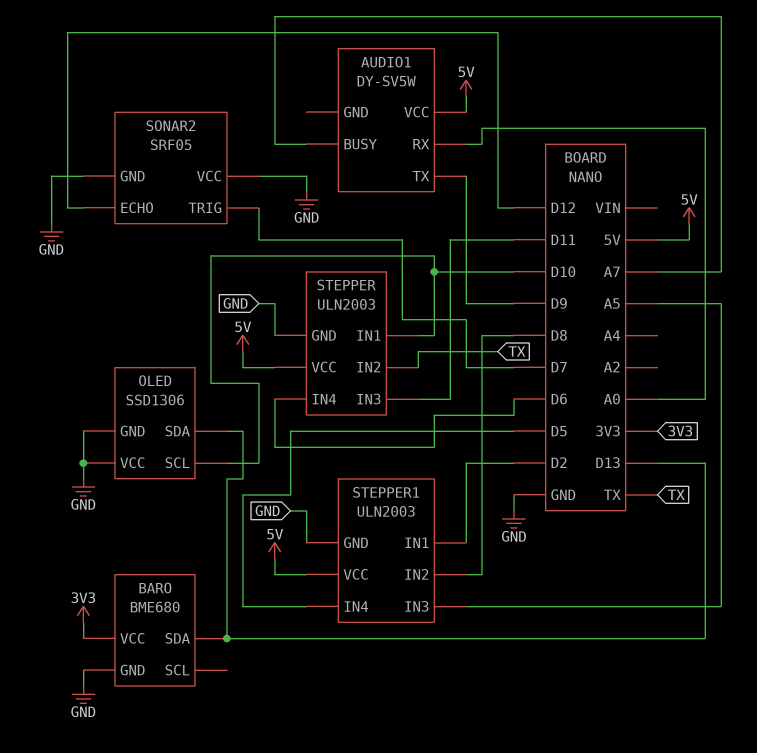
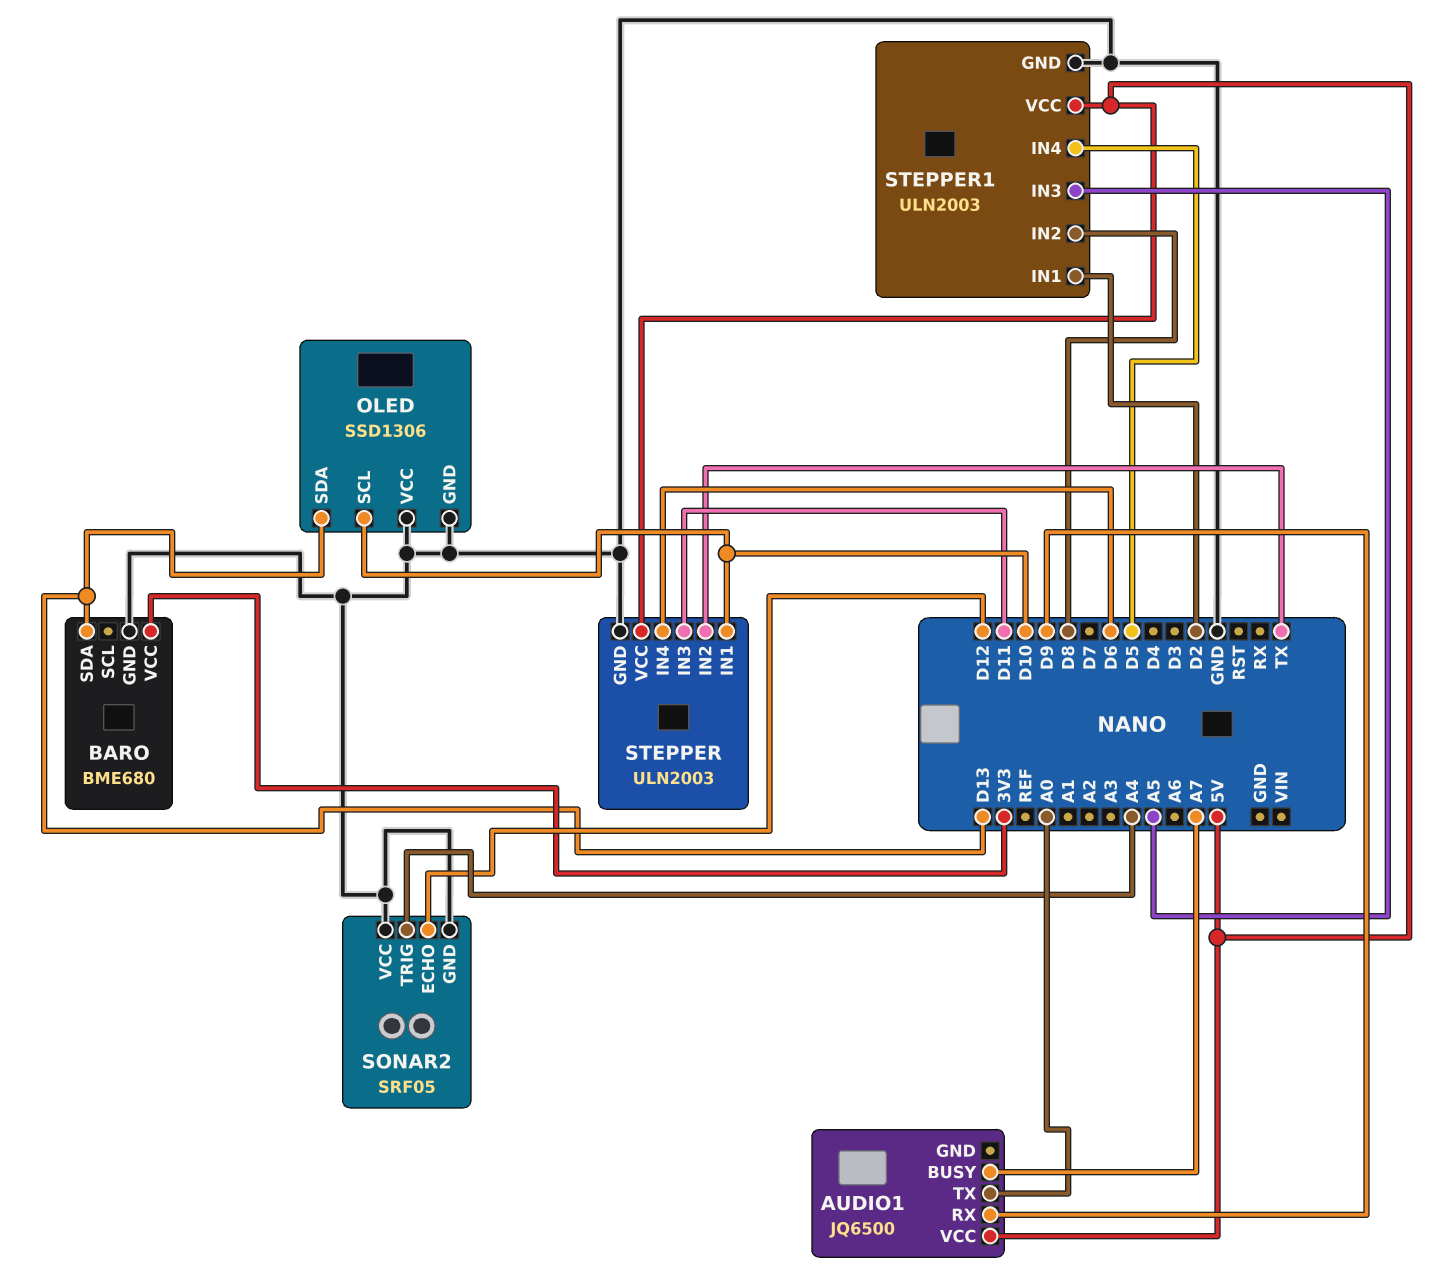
AUDIO1: DY-SV5W -> JQ6500
AUDIO1 pin RX: A0 -> D9
AUDIO1 pin TX: D9 -> A0
SONAR2 pin TRIG: D7 -> A4

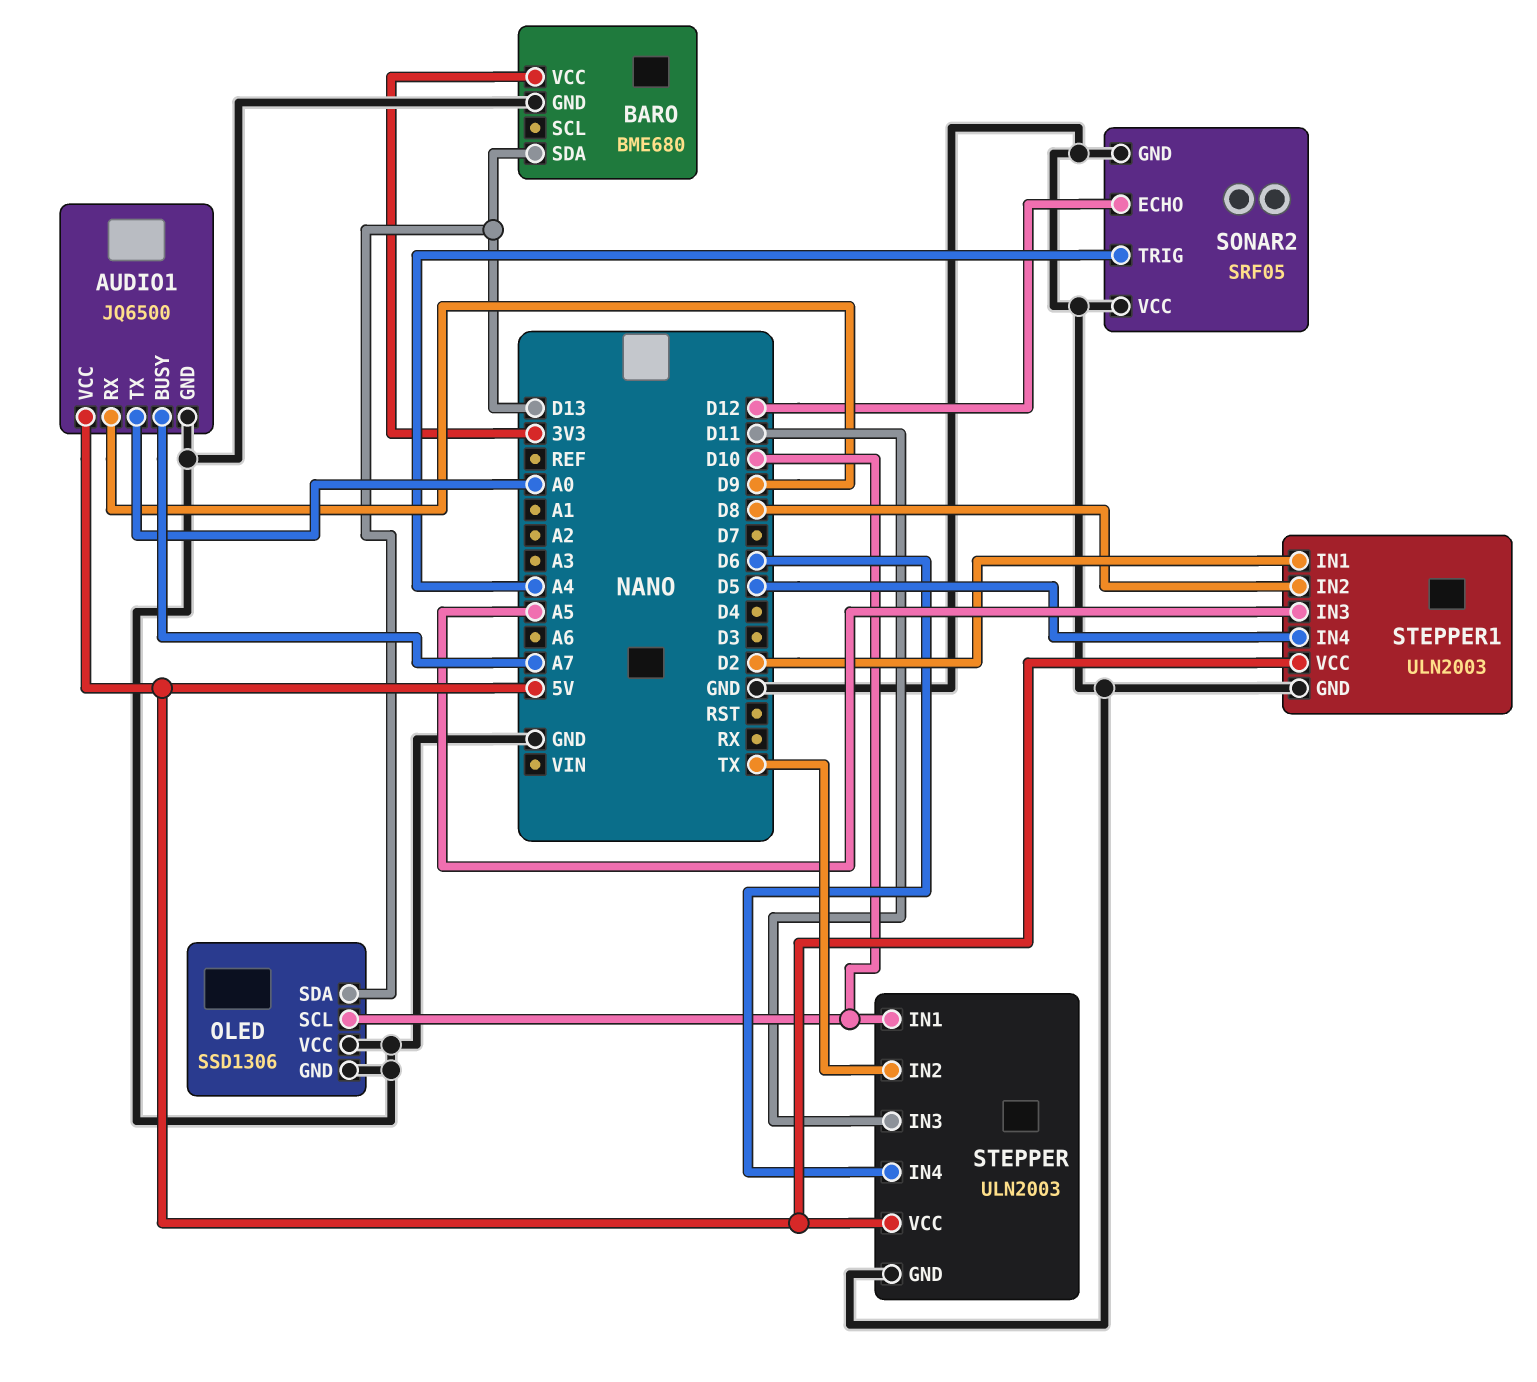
AUDIO1 pin GND: none -> GND

